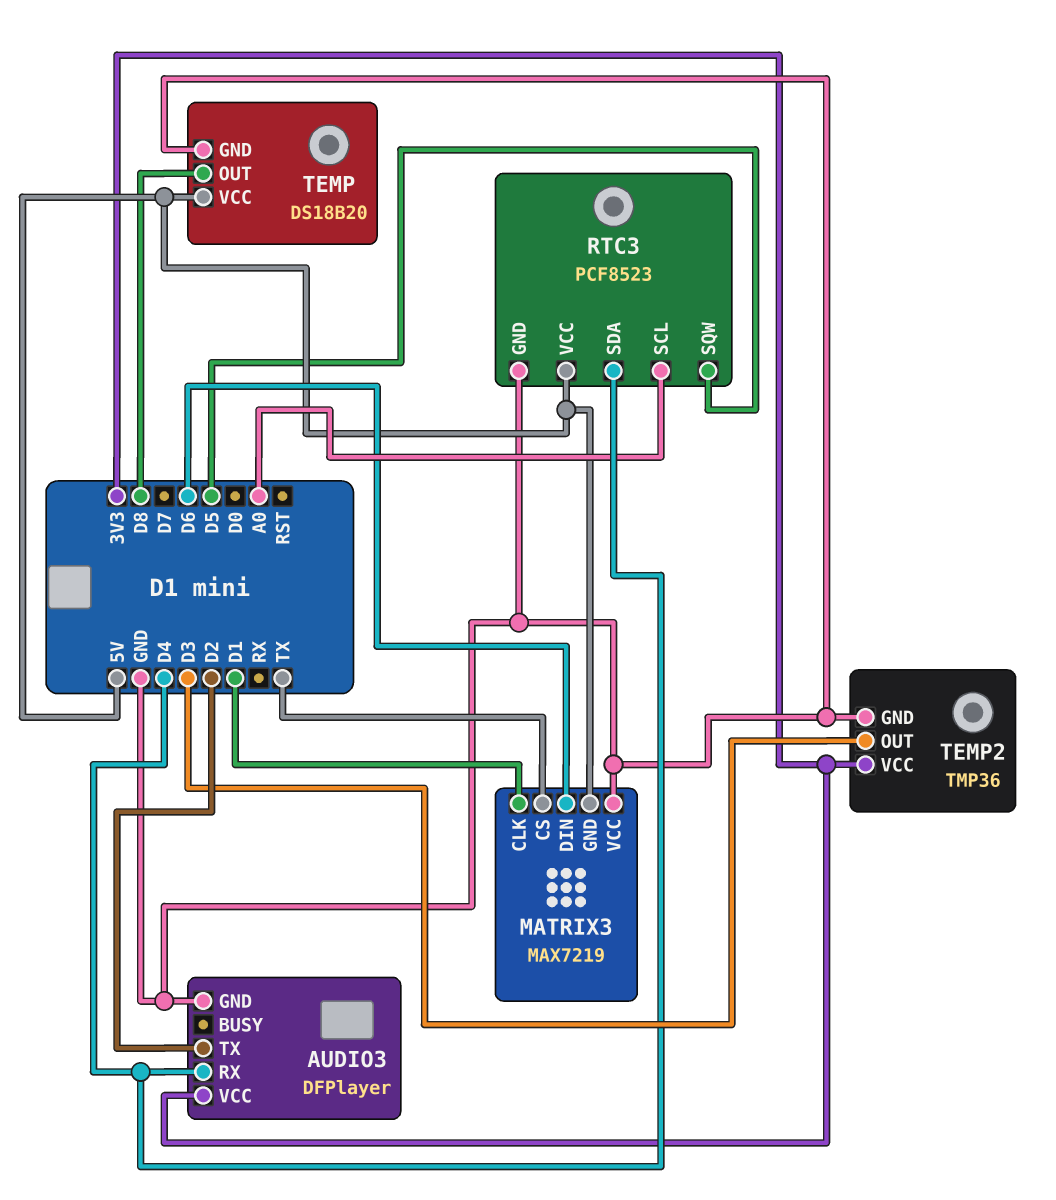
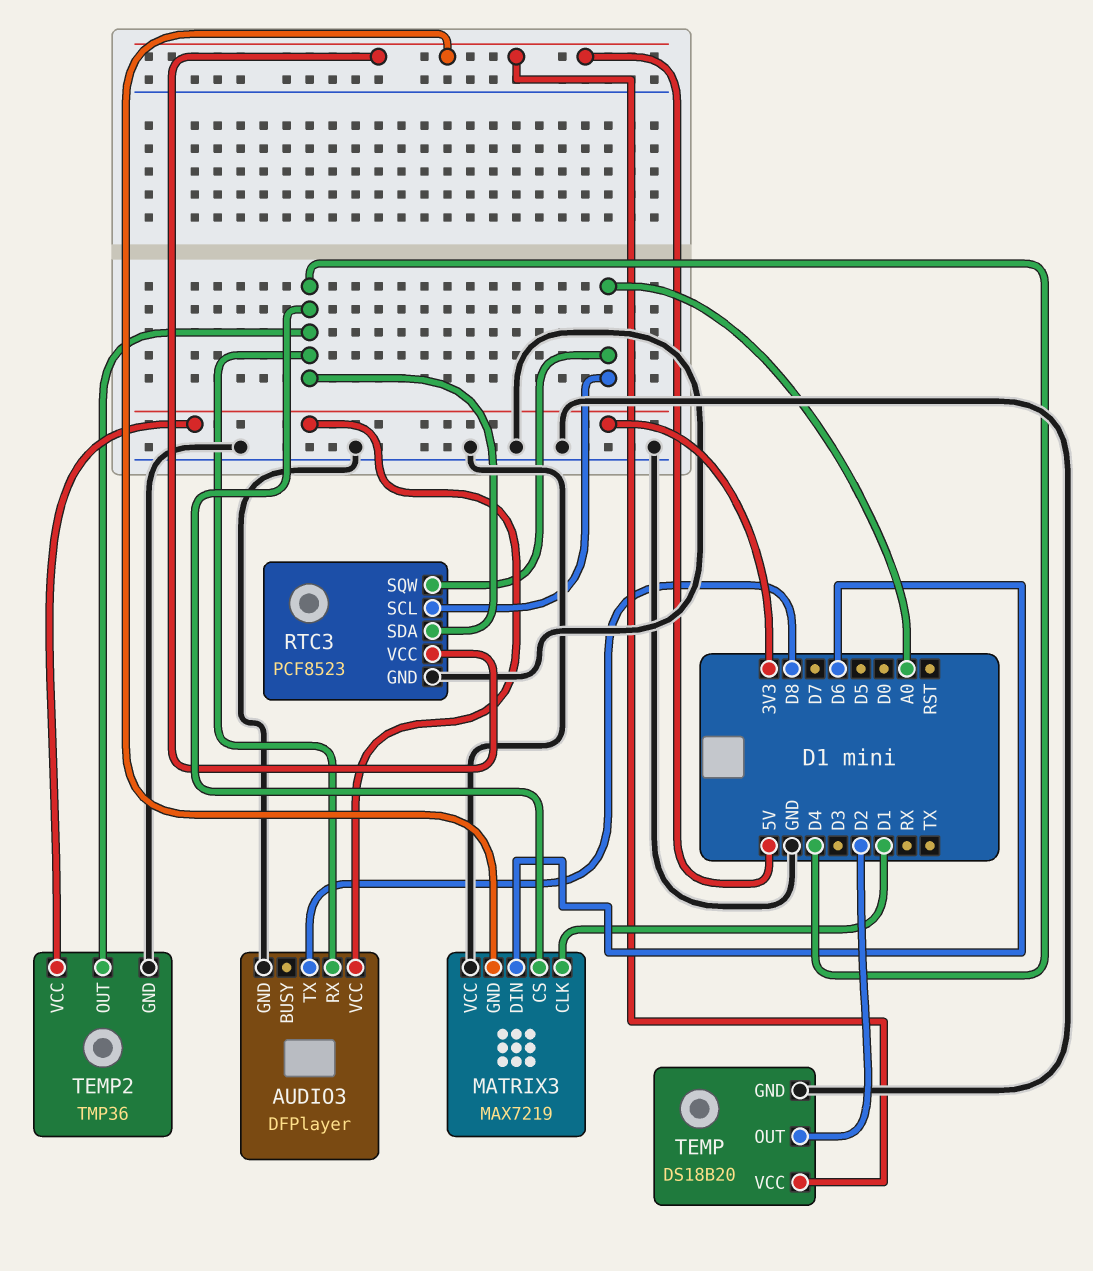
AUDIO3 pin TX: D2 -> D8
MATRIX3 pin CS: TX -> D4
RTC3 pin SQW: D5 -> A0
TEMP pin OUT: D8 -> D2
TEMP2 pin OUT: D3 -> D4

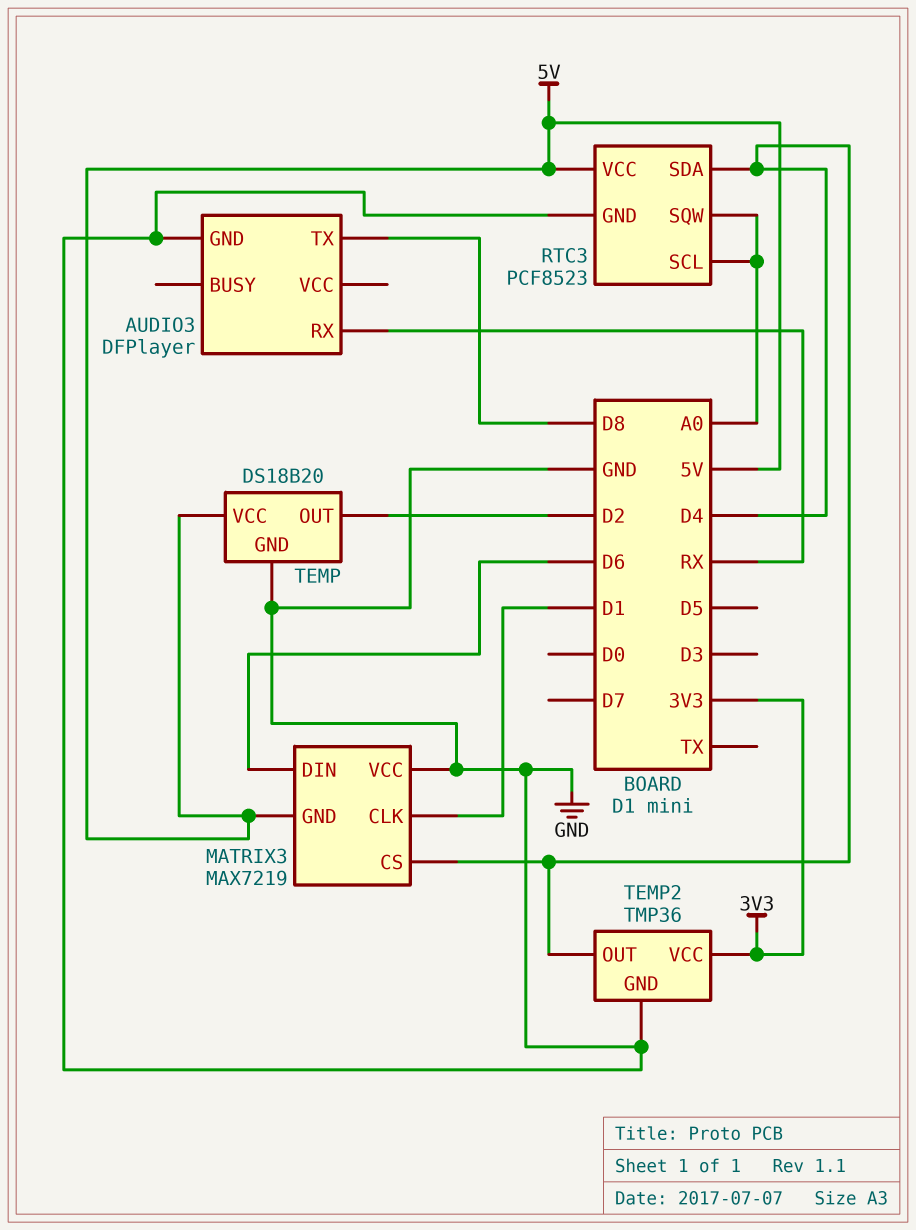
AUDIO3 pin RX: D4 -> RX
AUDIO3 pin VCC: 3V3 -> none

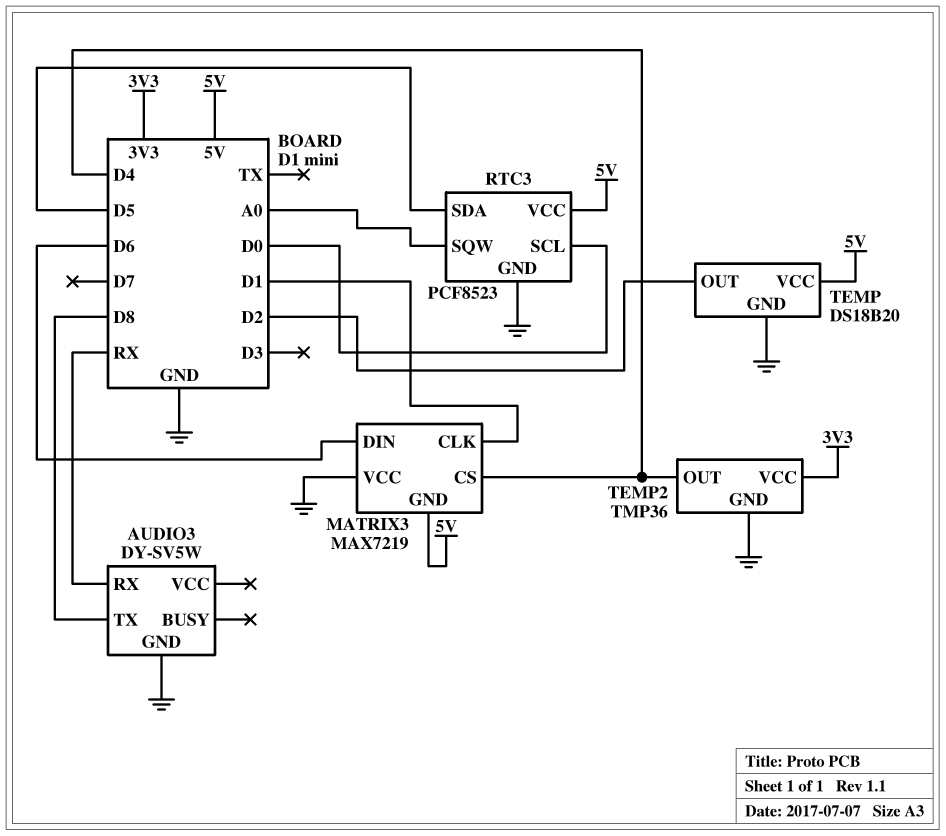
AUDIO3: DFPlayer -> DY-SV5W
RTC3 pin SCL: A0 -> D0
RTC3 pin SDA: D4 -> D5

